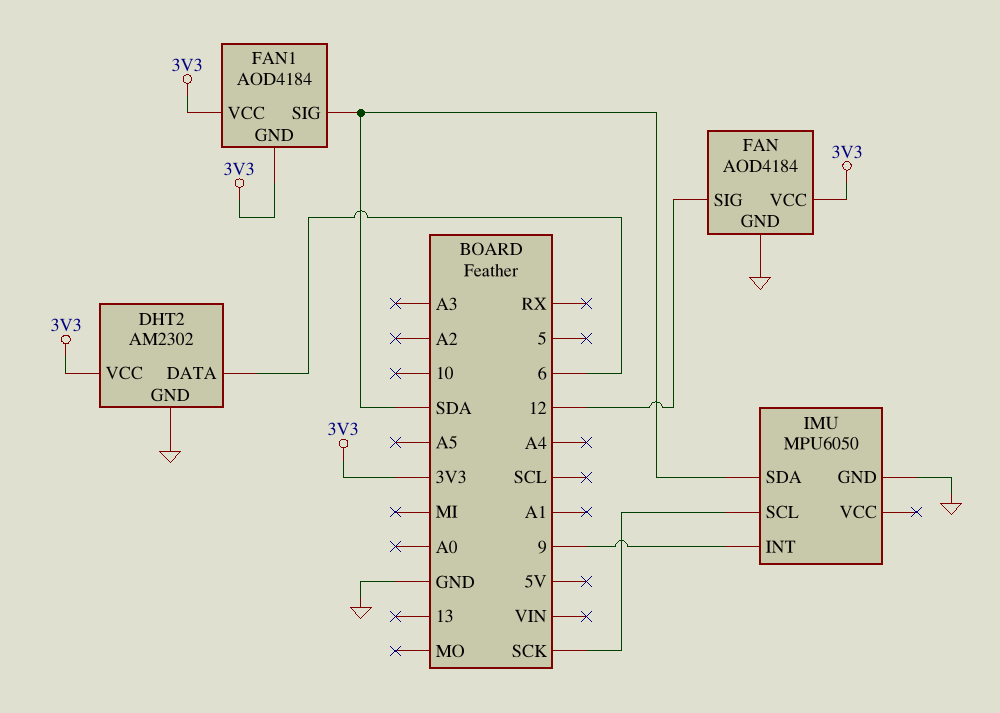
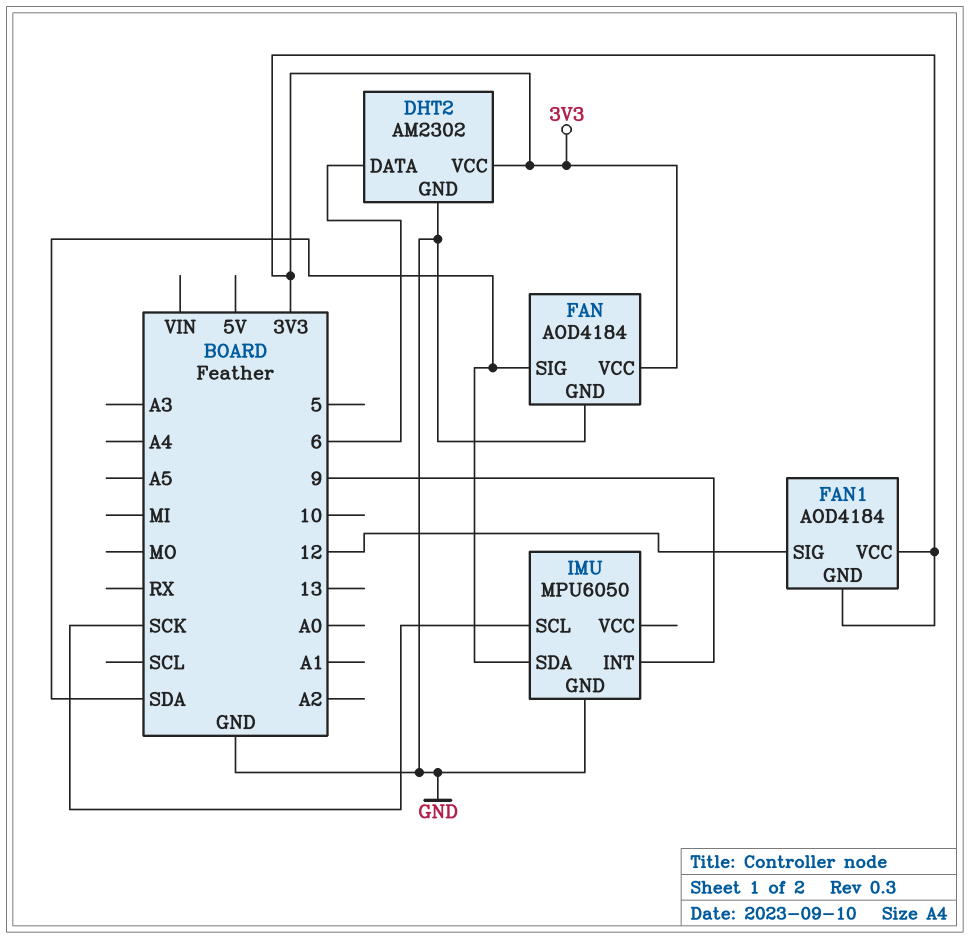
FAN pin SIG: 12 -> SDA
FAN1 pin SIG: SDA -> 12

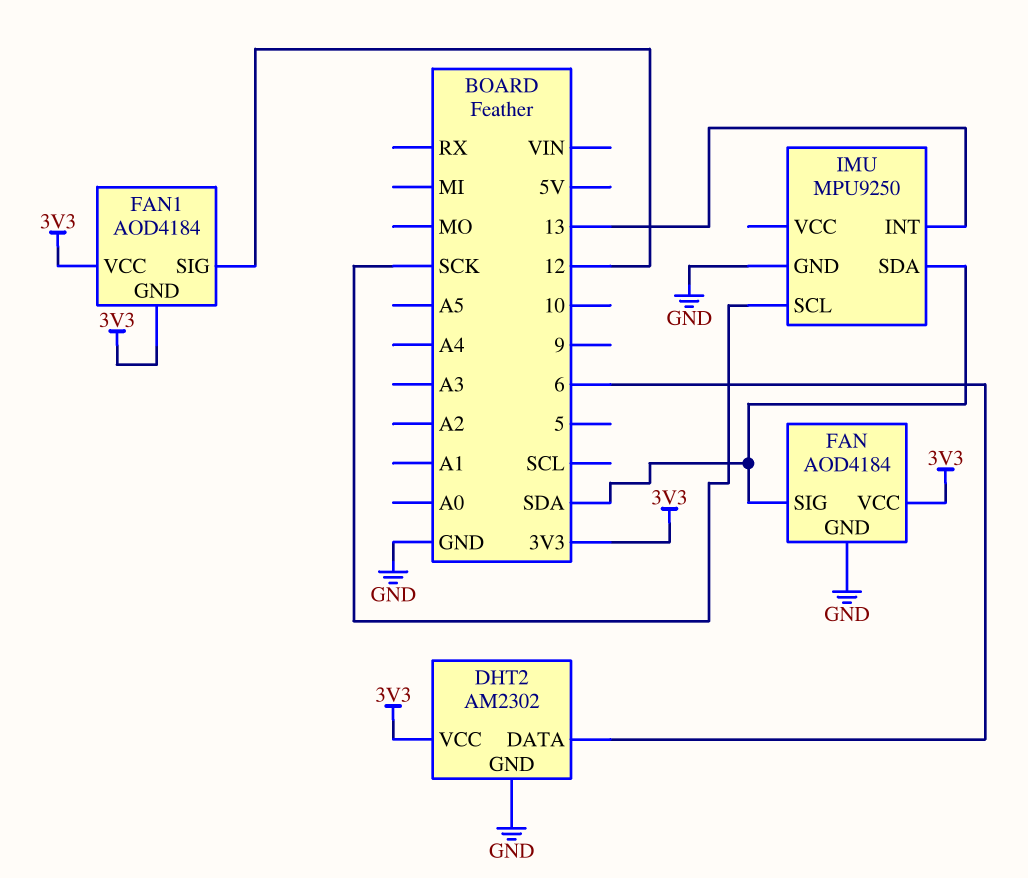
IMU: MPU6050 -> MPU9250
IMU pin INT: 9 -> 13

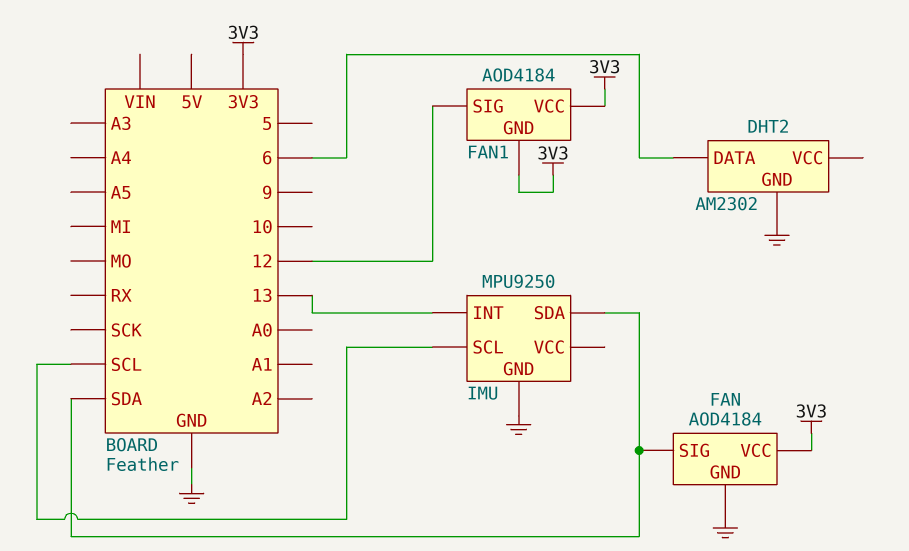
DHT2 pin VCC: 3V3 -> none
IMU pin SCL: SCK -> SCL

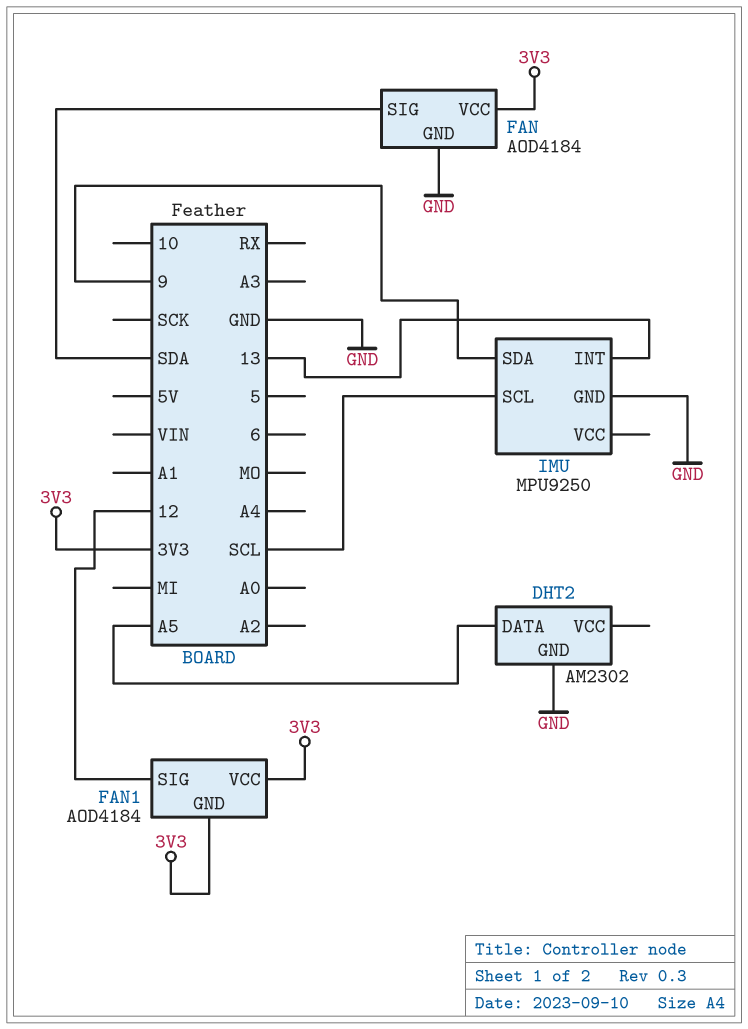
DHT2 pin DATA: 6 -> A5
IMU pin SDA: SDA -> 9

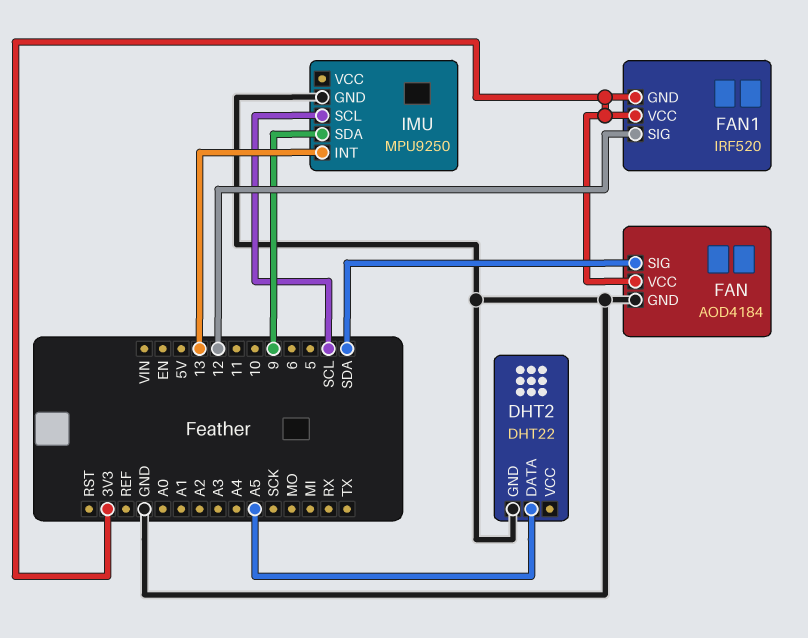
DHT2: AM2302 -> DHT22
FAN1: AOD4184 -> IRF520

